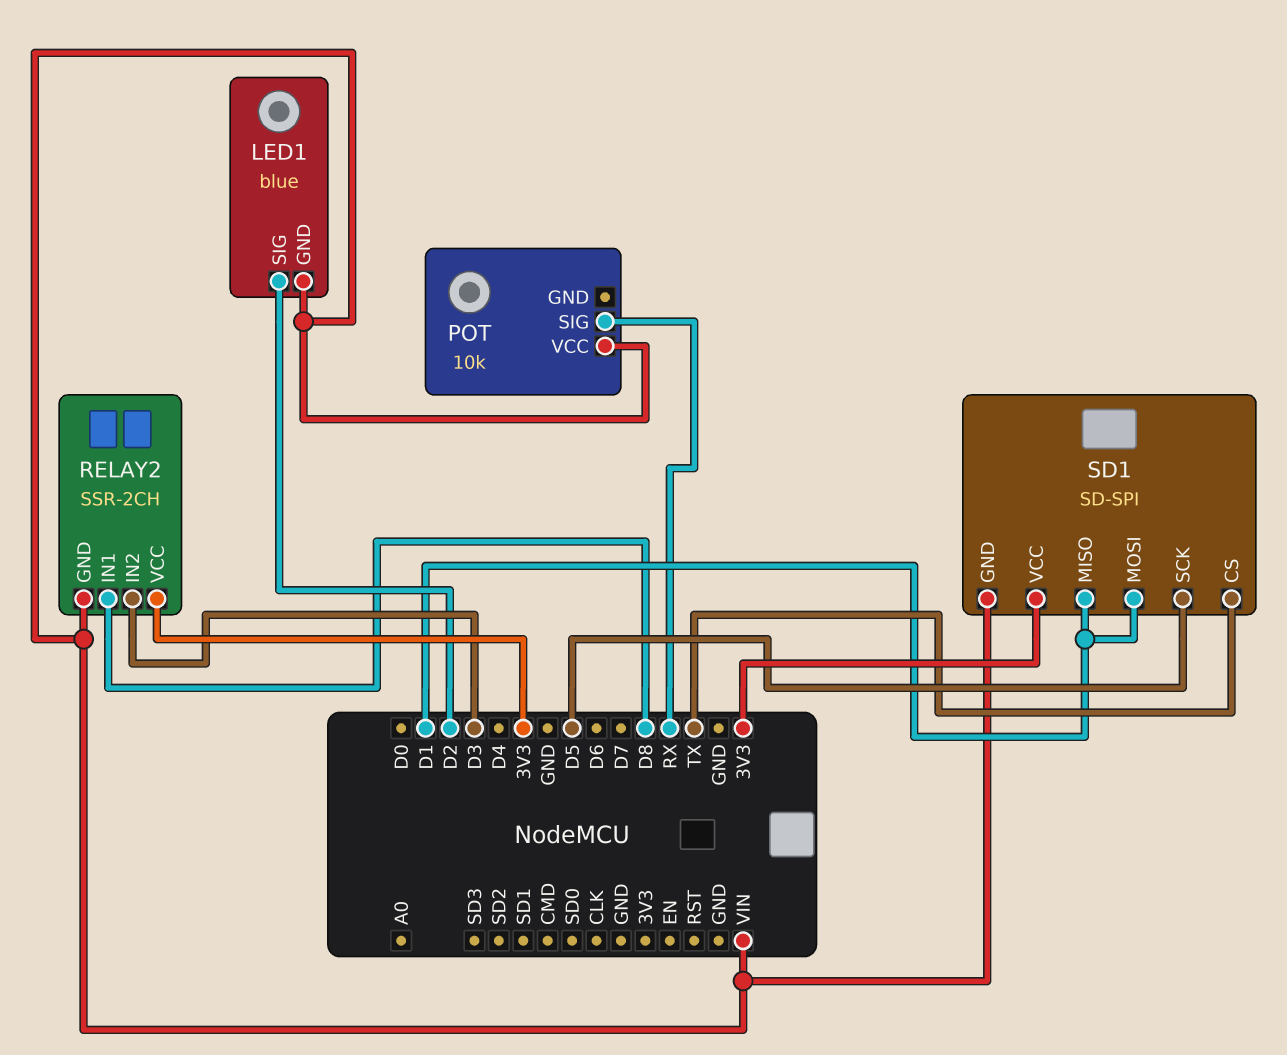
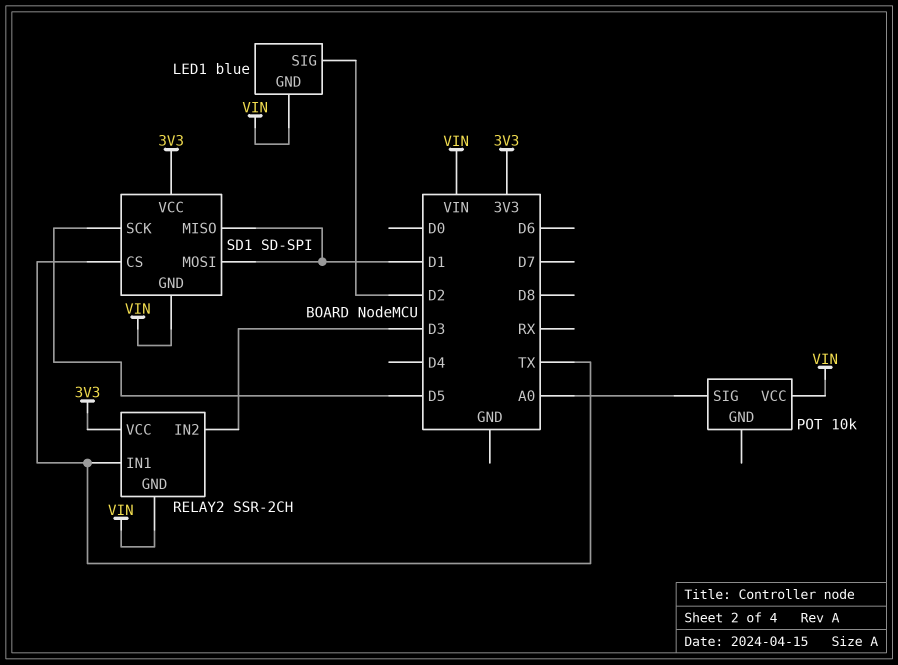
POT pin SIG: RX -> A0
RELAY2 pin IN1: D8 -> TX

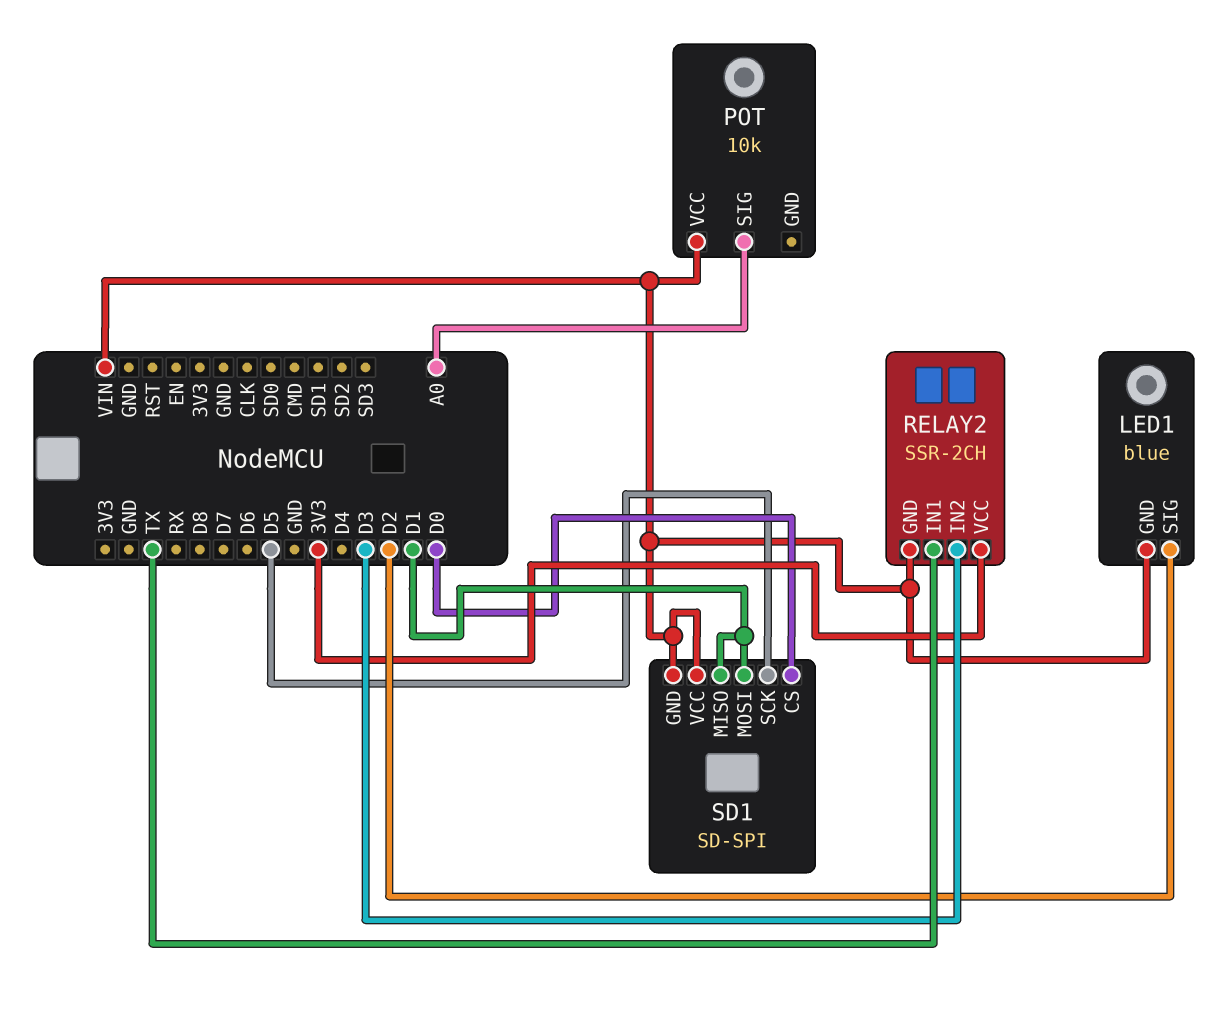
SD1 pin CS: TX -> D0
SD1 pin VCC: 3V3 -> VIN

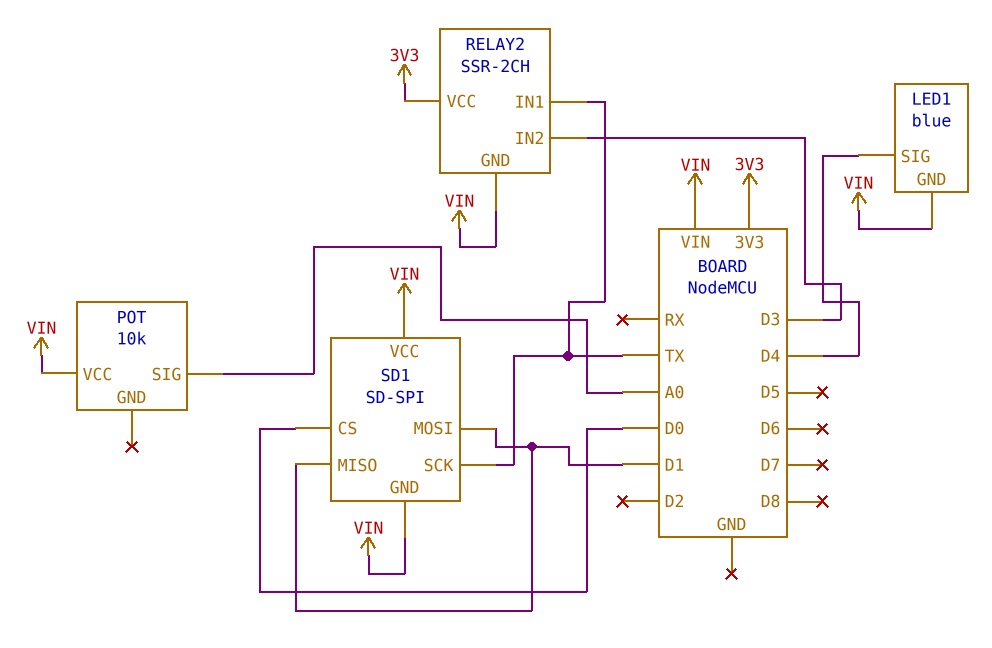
LED1 pin SIG: D2 -> D4
SD1 pin SCK: D5 -> TX

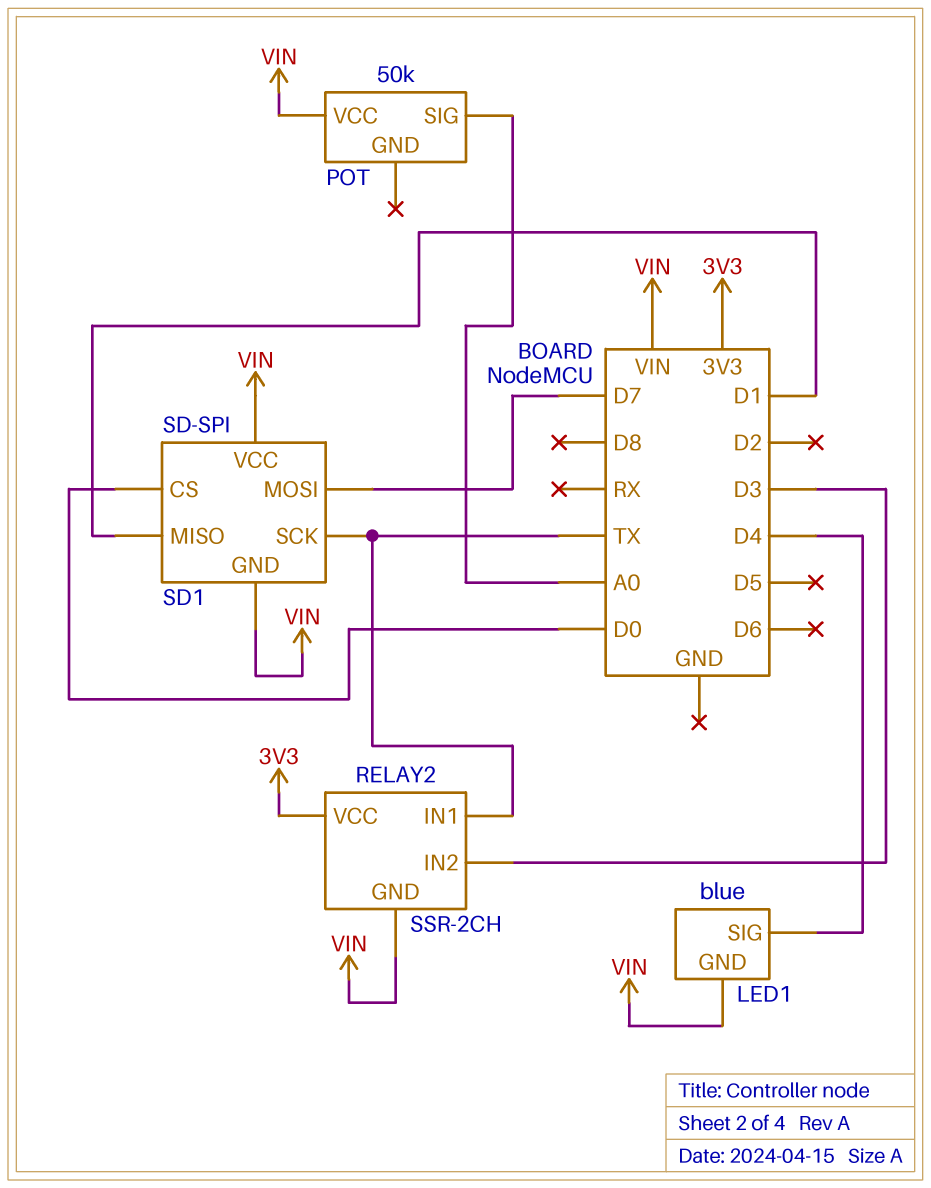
POT: 10k -> 50k
SD1 pin MOSI: D1 -> D7

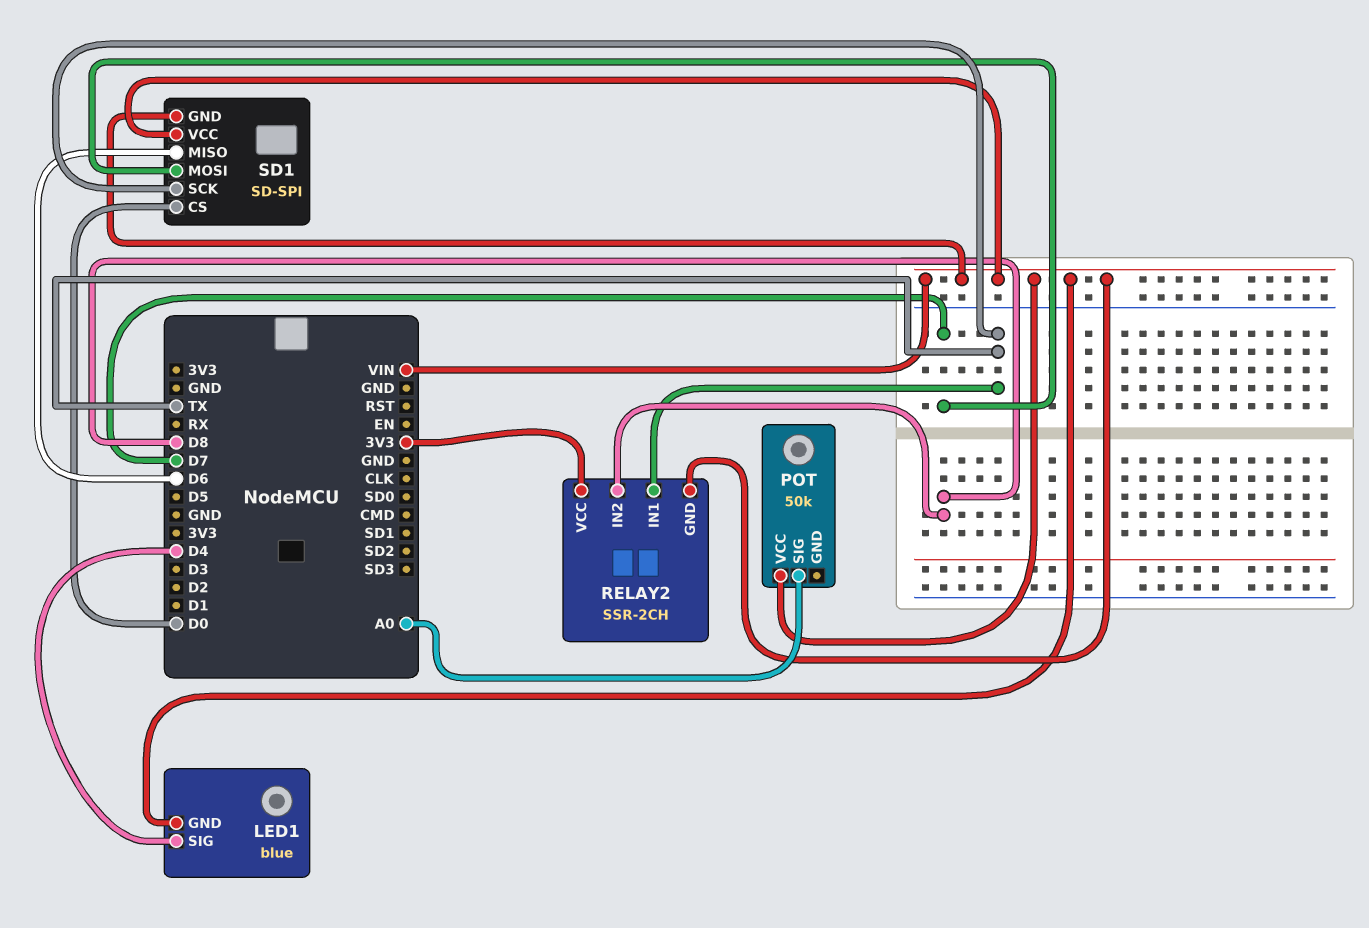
RELAY2 pin IN2: D3 -> D8
SD1 pin MISO: D1 -> D6

